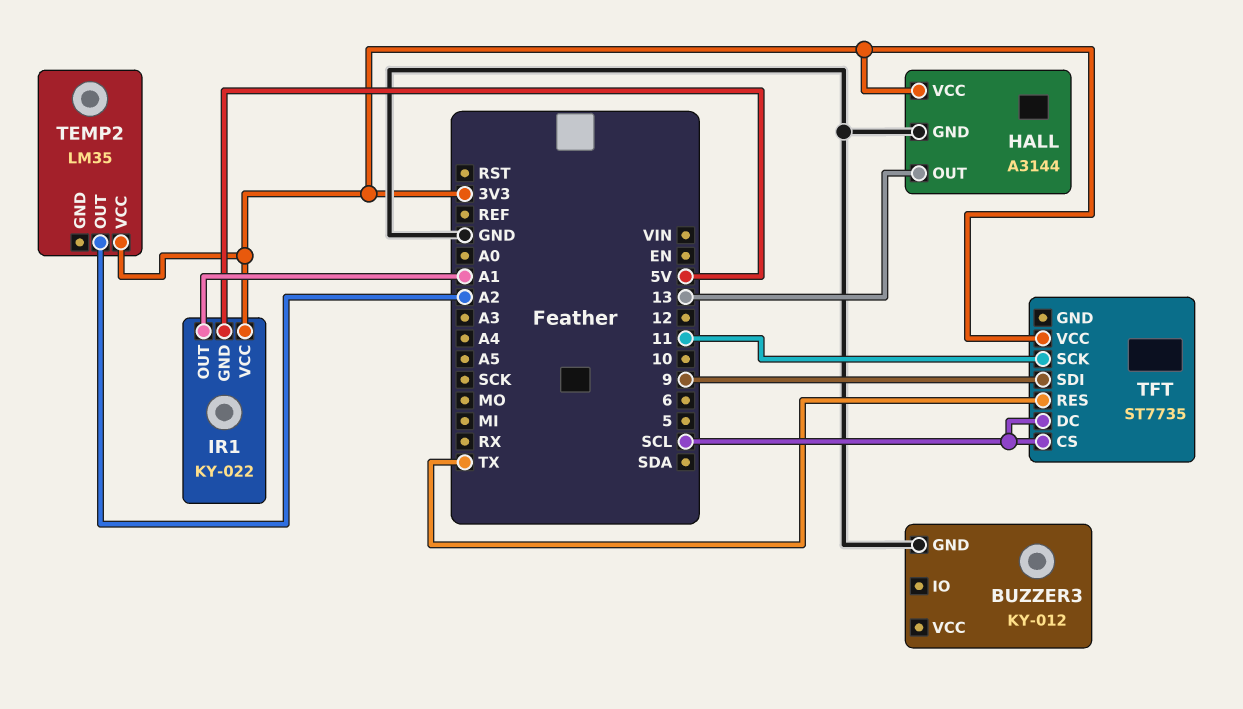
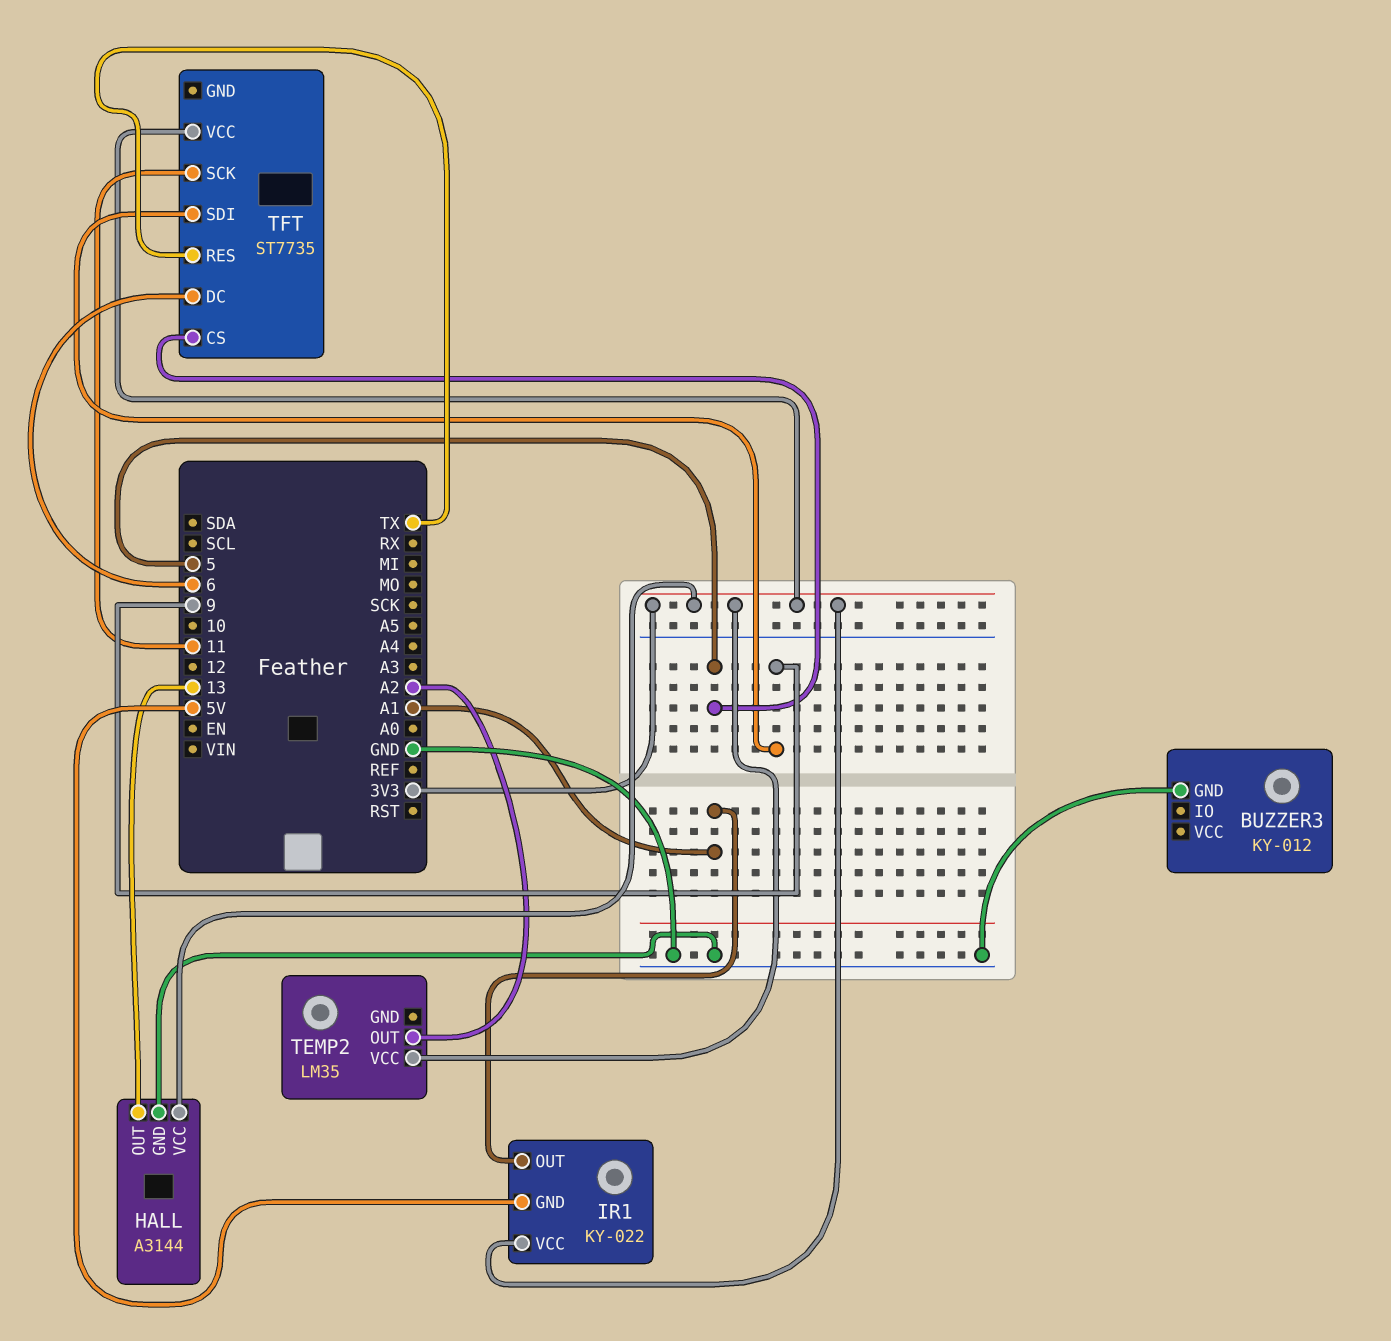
TFT pin CS: SCL -> 5
TFT pin DC: SCL -> 6

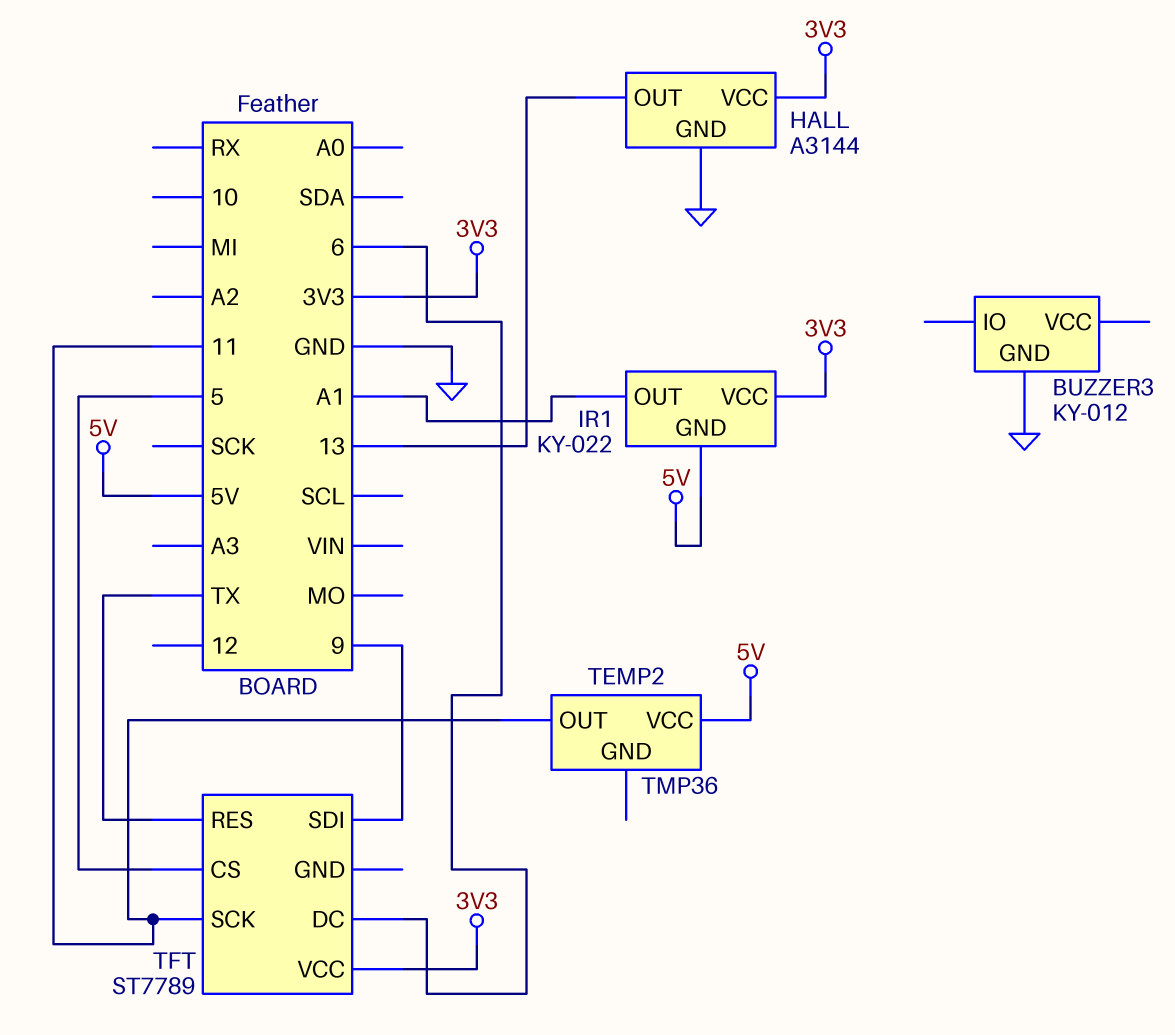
TEMP2: LM35 -> TMP36
TEMP2 pin OUT: A2 -> 11
TEMP2 pin VCC: 3V3 -> 5V
TFT: ST7735 -> ST7789

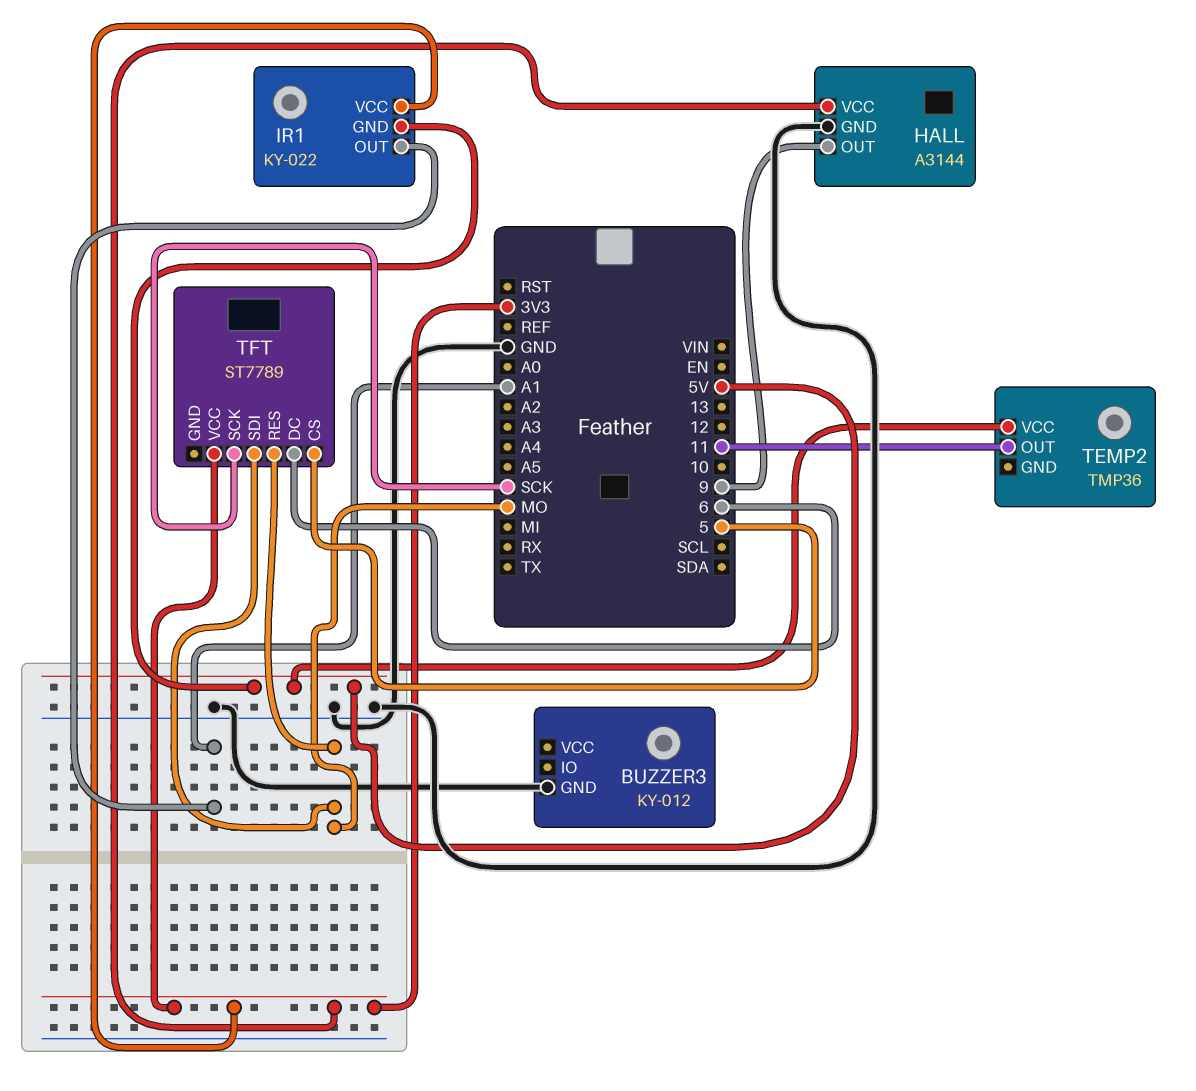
HALL pin OUT: 13 -> 9
TFT pin RES: TX -> MO
TFT pin SCK: 11 -> SCK
TFT pin SDI: 9 -> MO

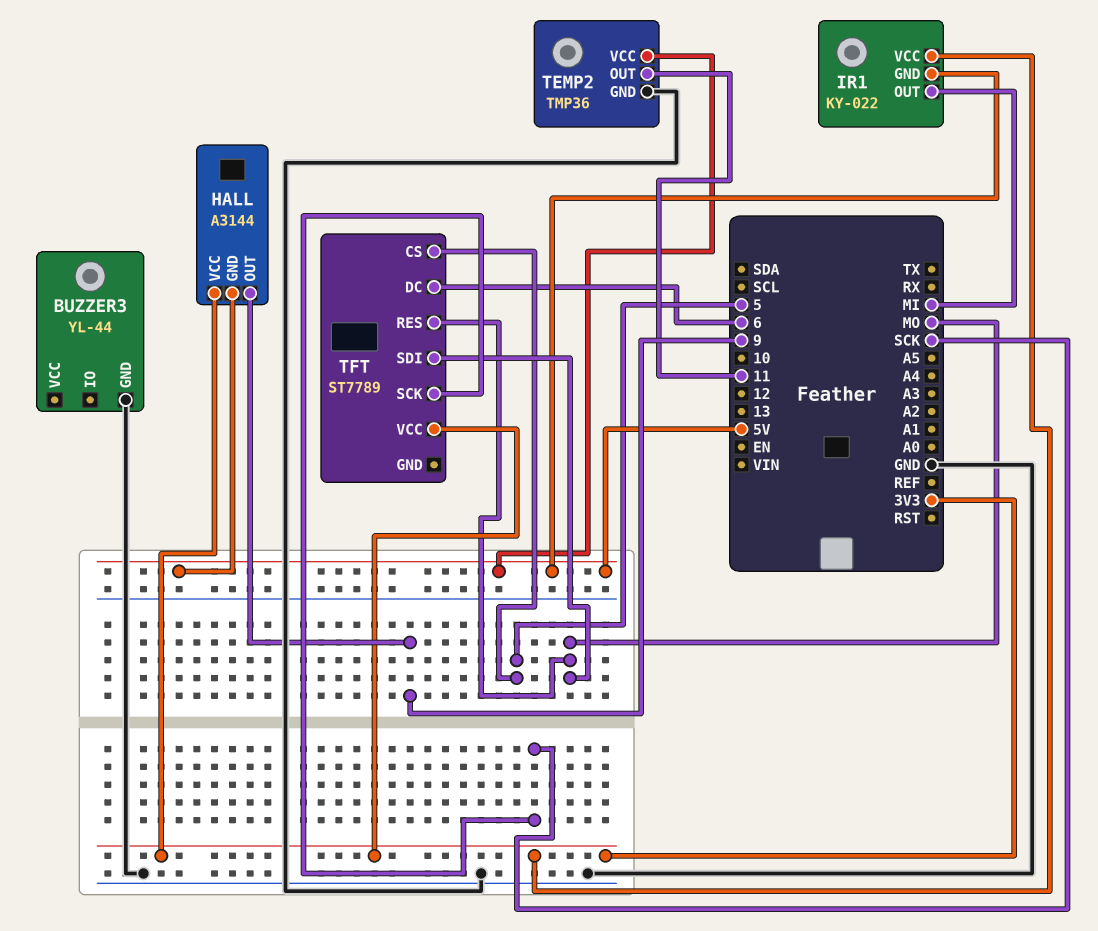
BUZZER3: KY-012 -> YL-44
HALL pin GND: GND -> 5V
IR1 pin OUT: A1 -> MI
TEMP2 pin GND: none -> GND

